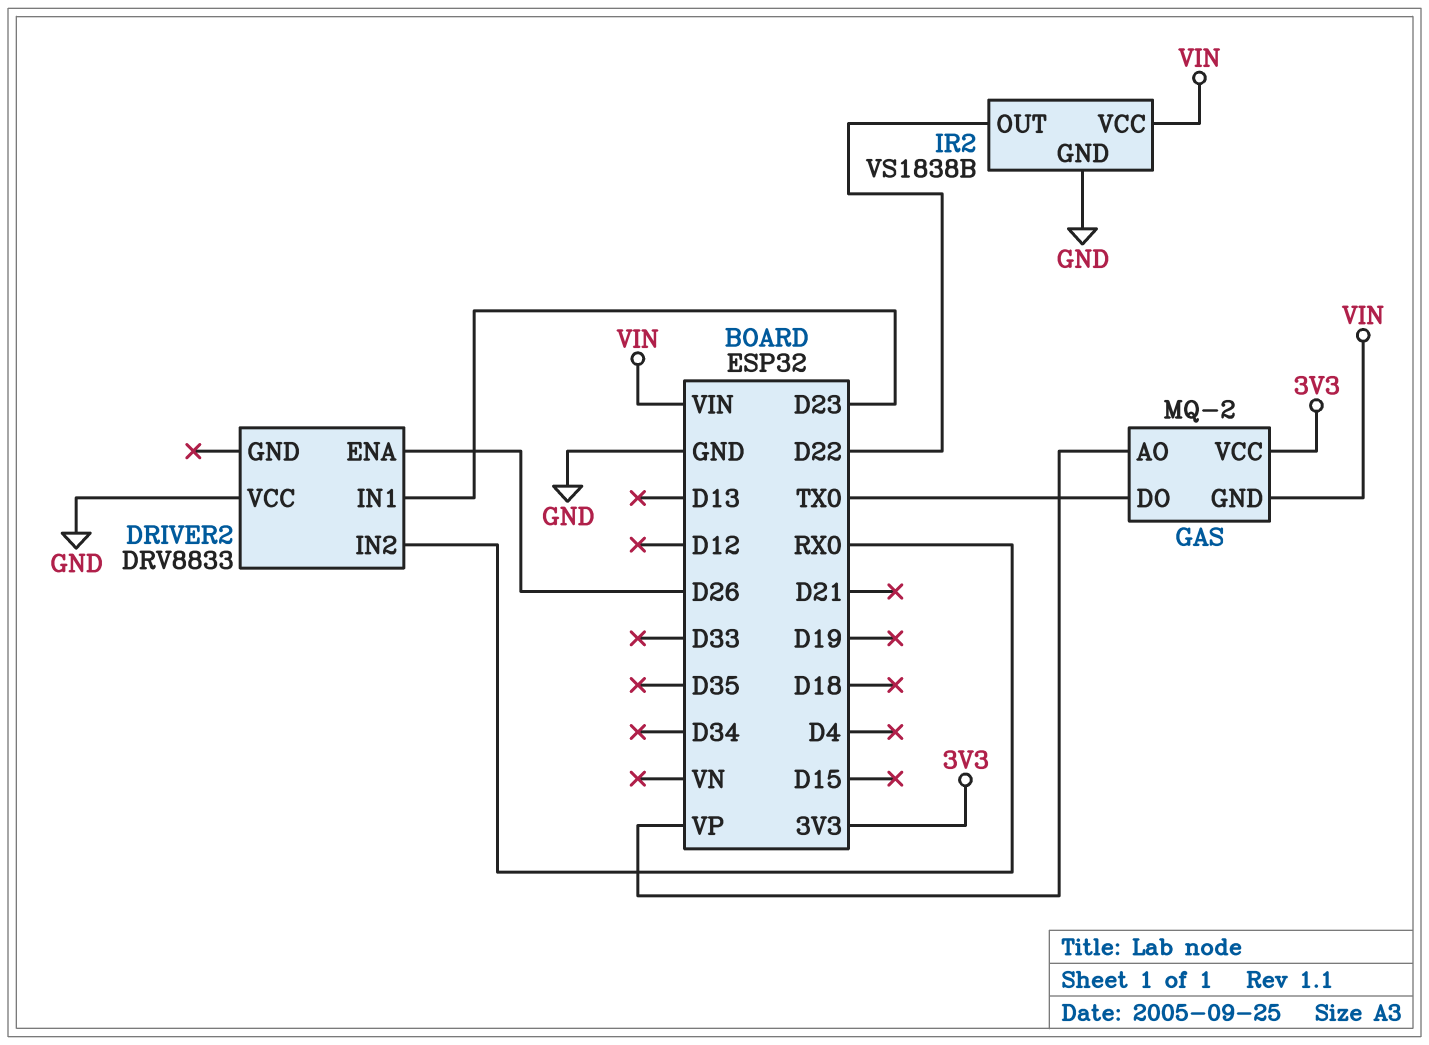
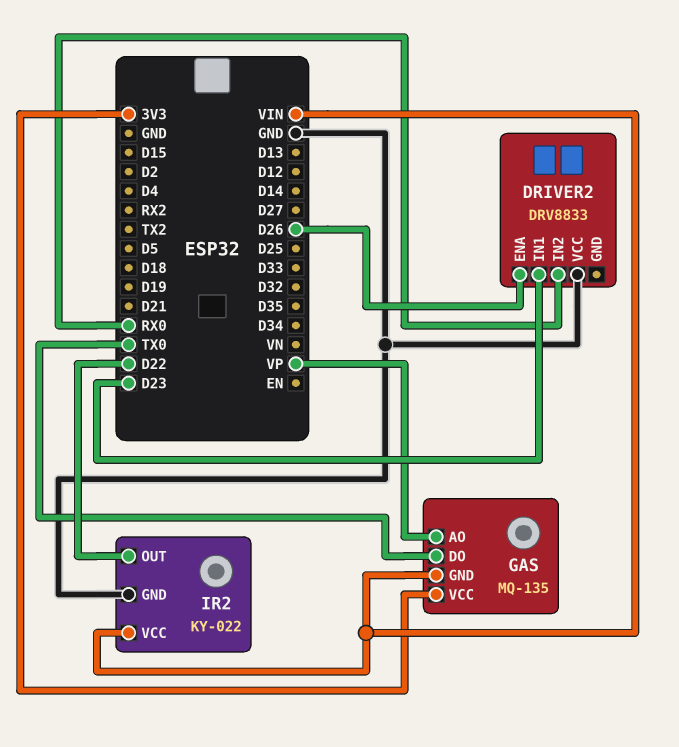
GAS: MQ-2 -> MQ-135
IR2: VS1838B -> KY-022

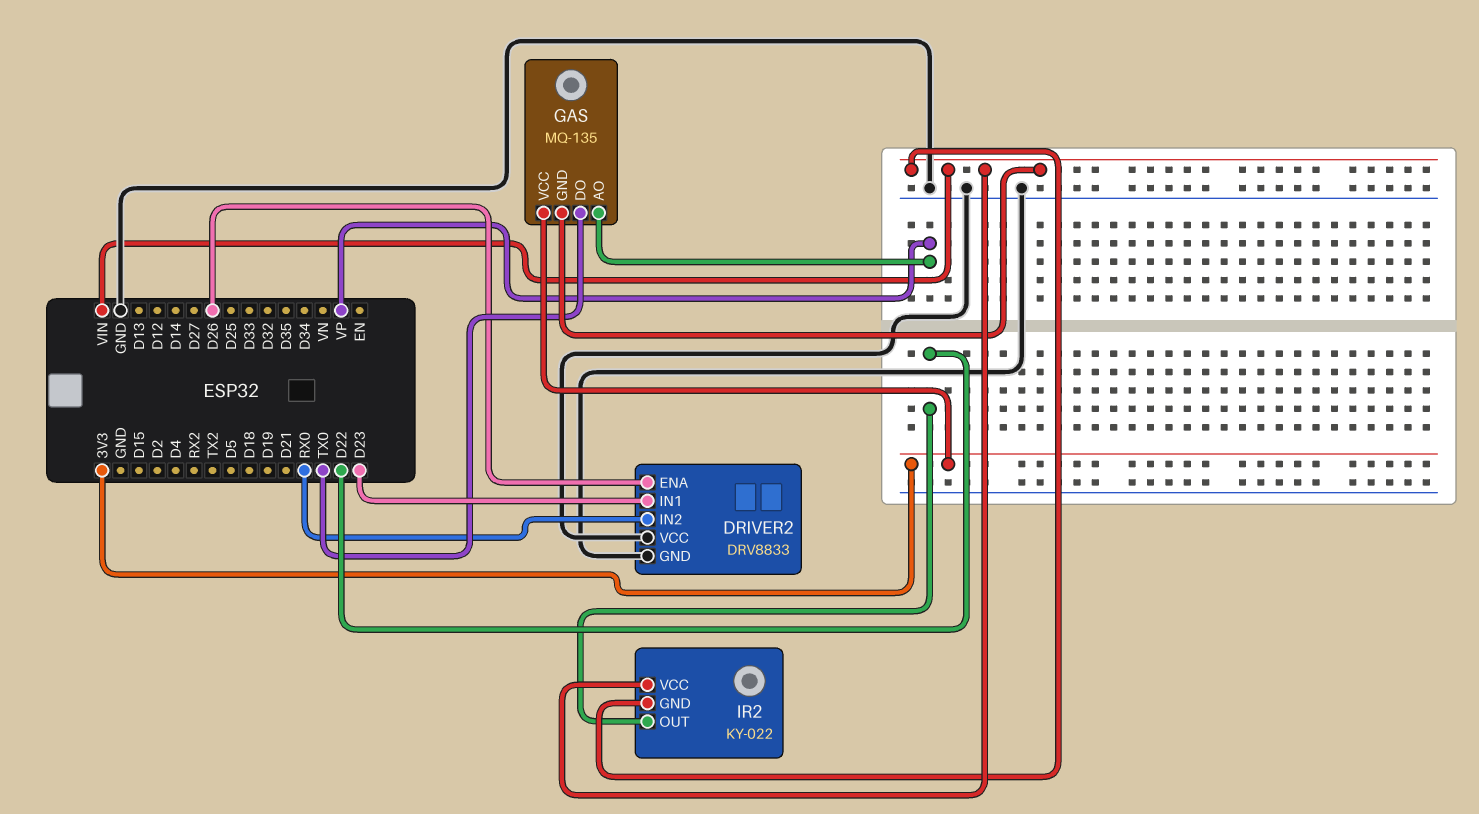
DRIVER2 pin GND: none -> GND
IR2 pin GND: GND -> VIN

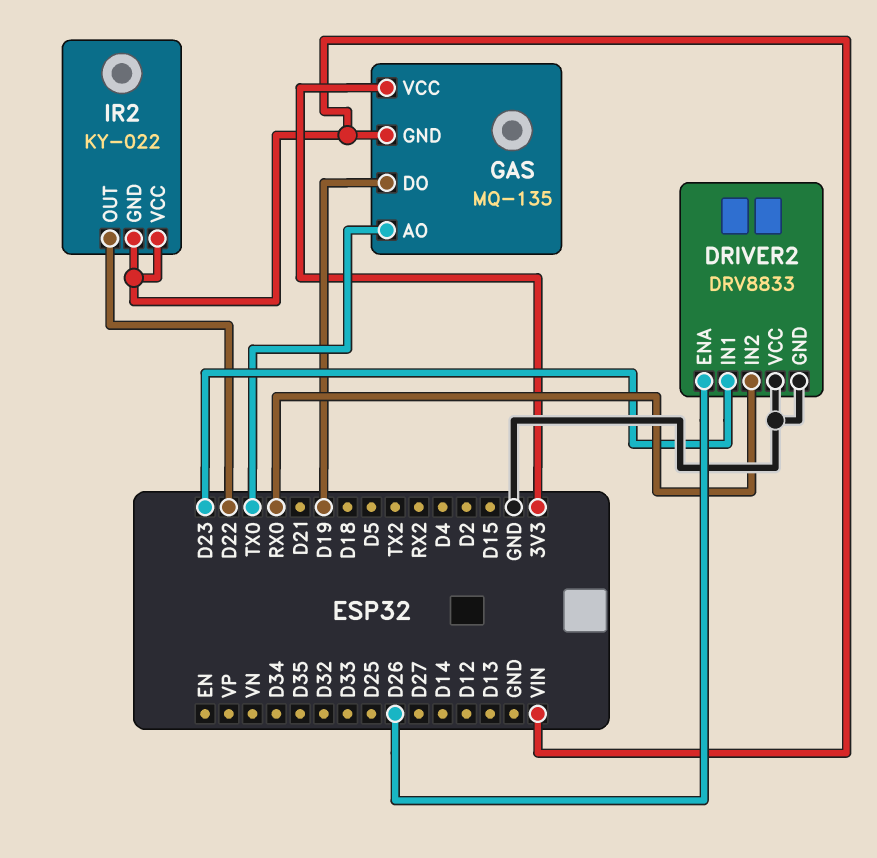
GAS pin AO: VP -> TX0
GAS pin DO: TX0 -> D19

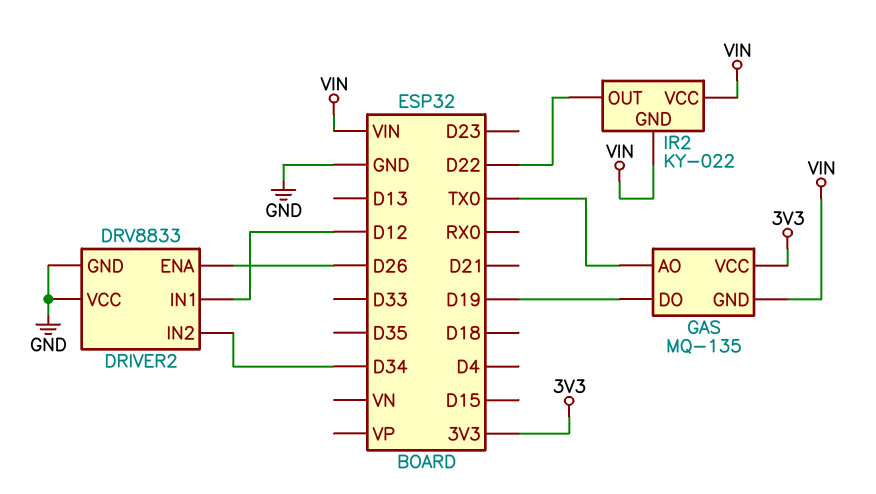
DRIVER2 pin IN1: D23 -> D12
DRIVER2 pin IN2: RX0 -> D34

